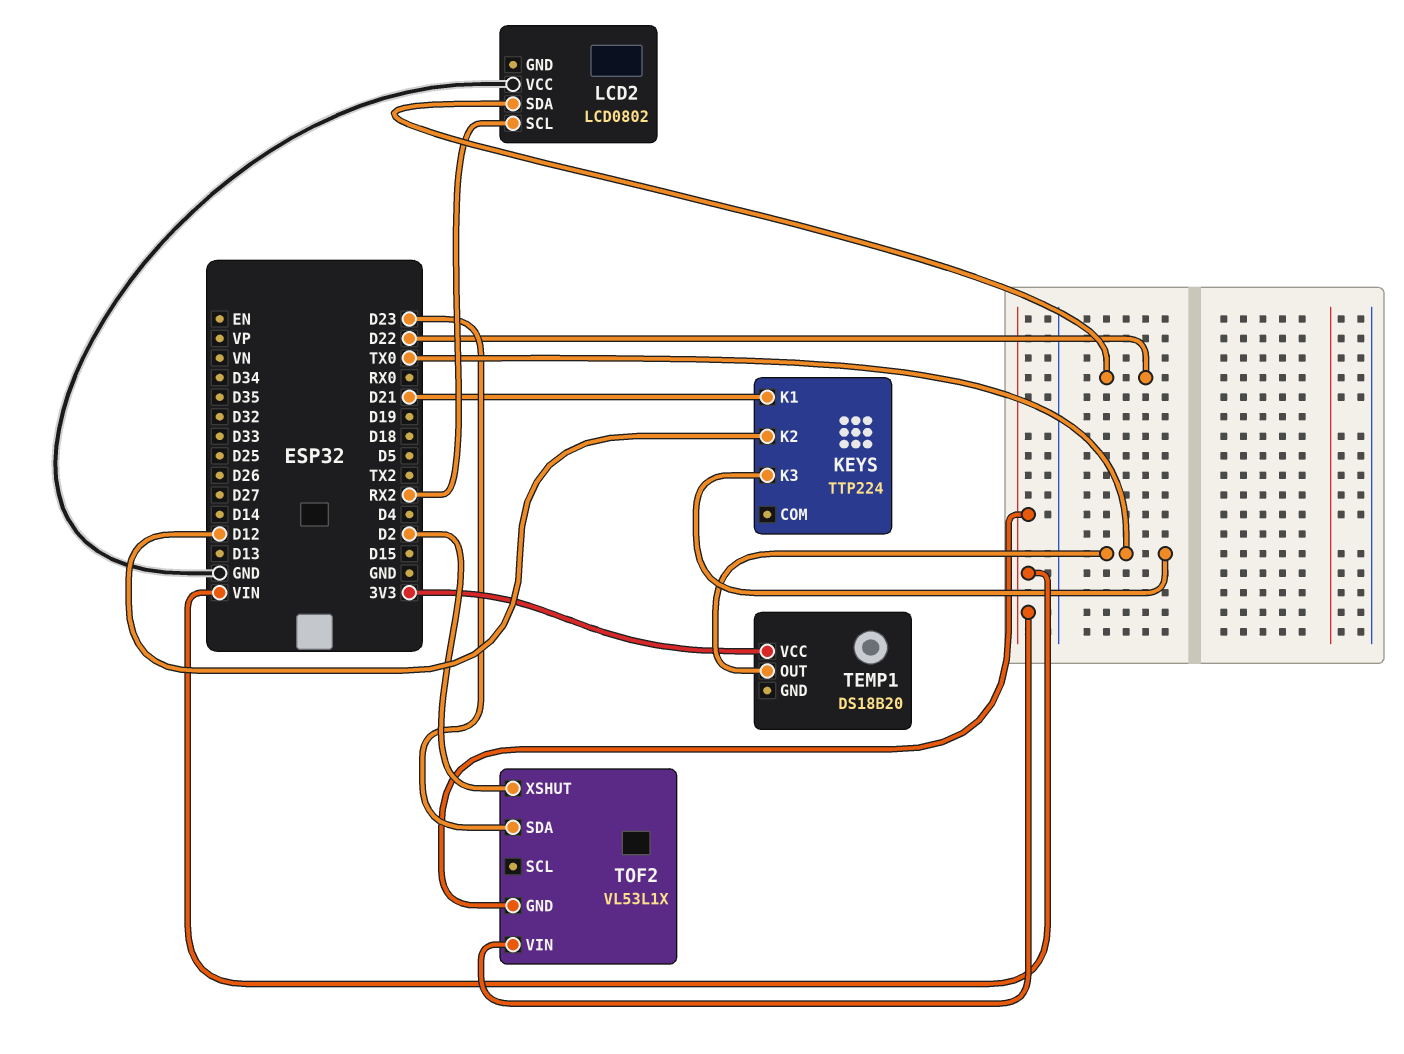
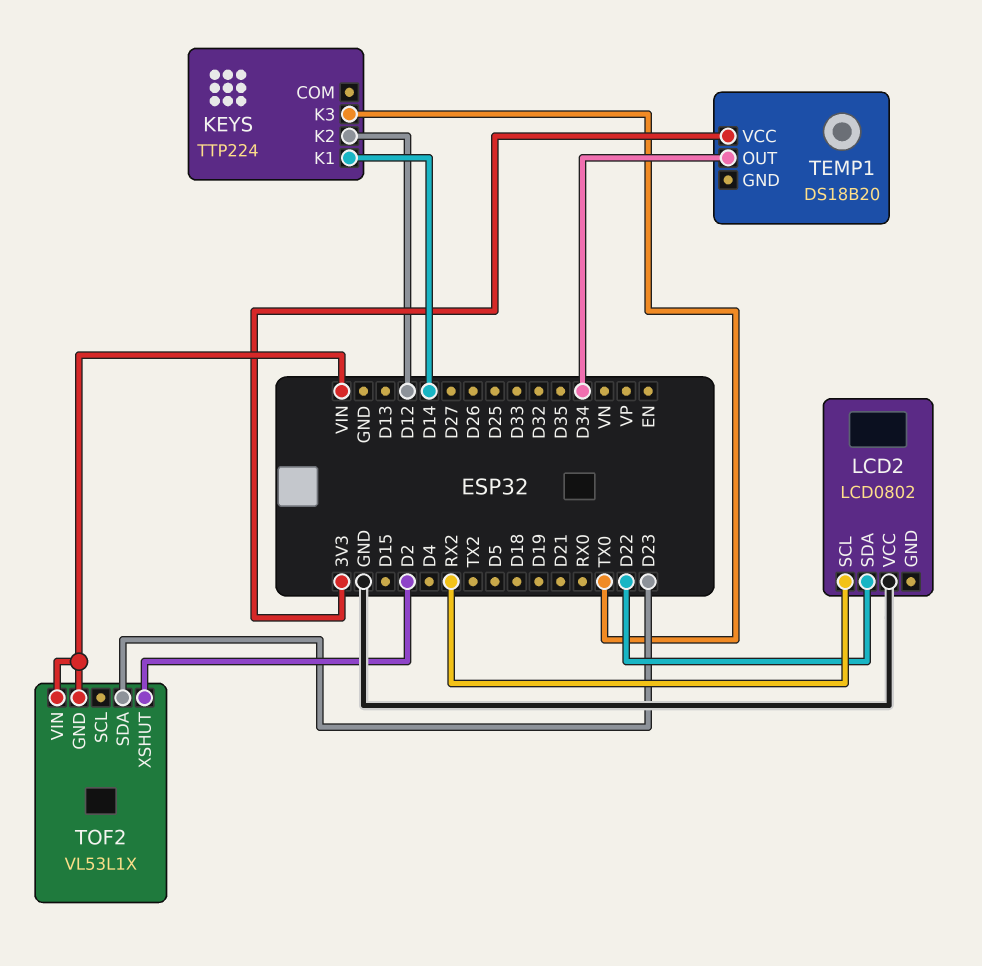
KEYS pin K1: D21 -> D14
TEMP1 pin OUT: TX0 -> D34

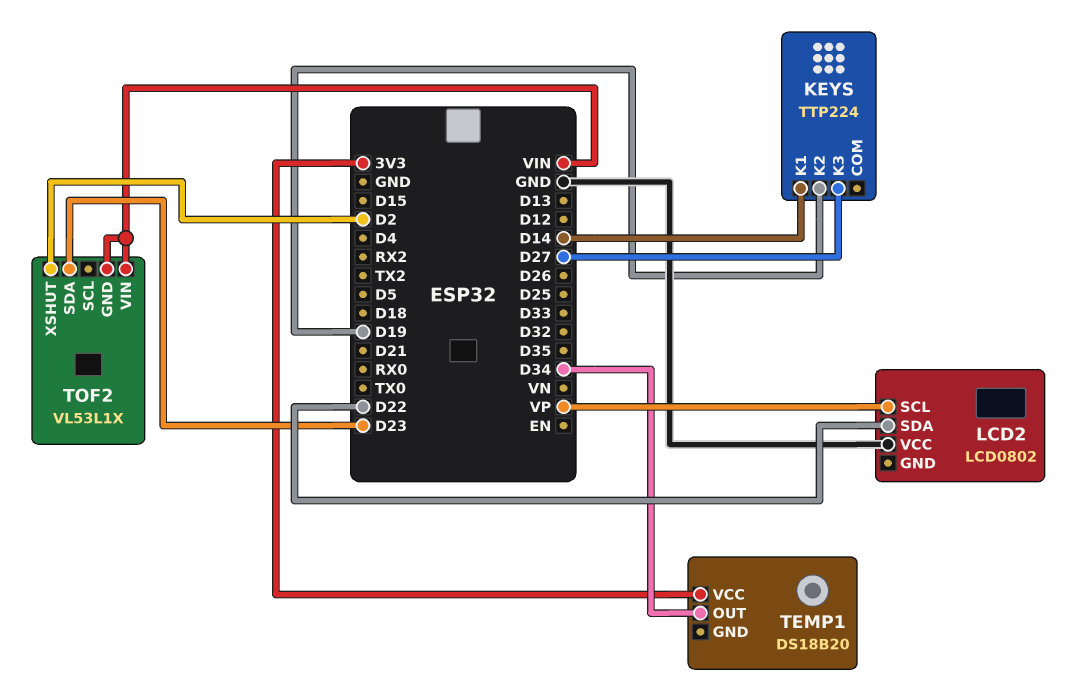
KEYS pin K2: D12 -> D19
KEYS pin K3: TX0 -> D27
LCD2 pin SCL: RX2 -> VP

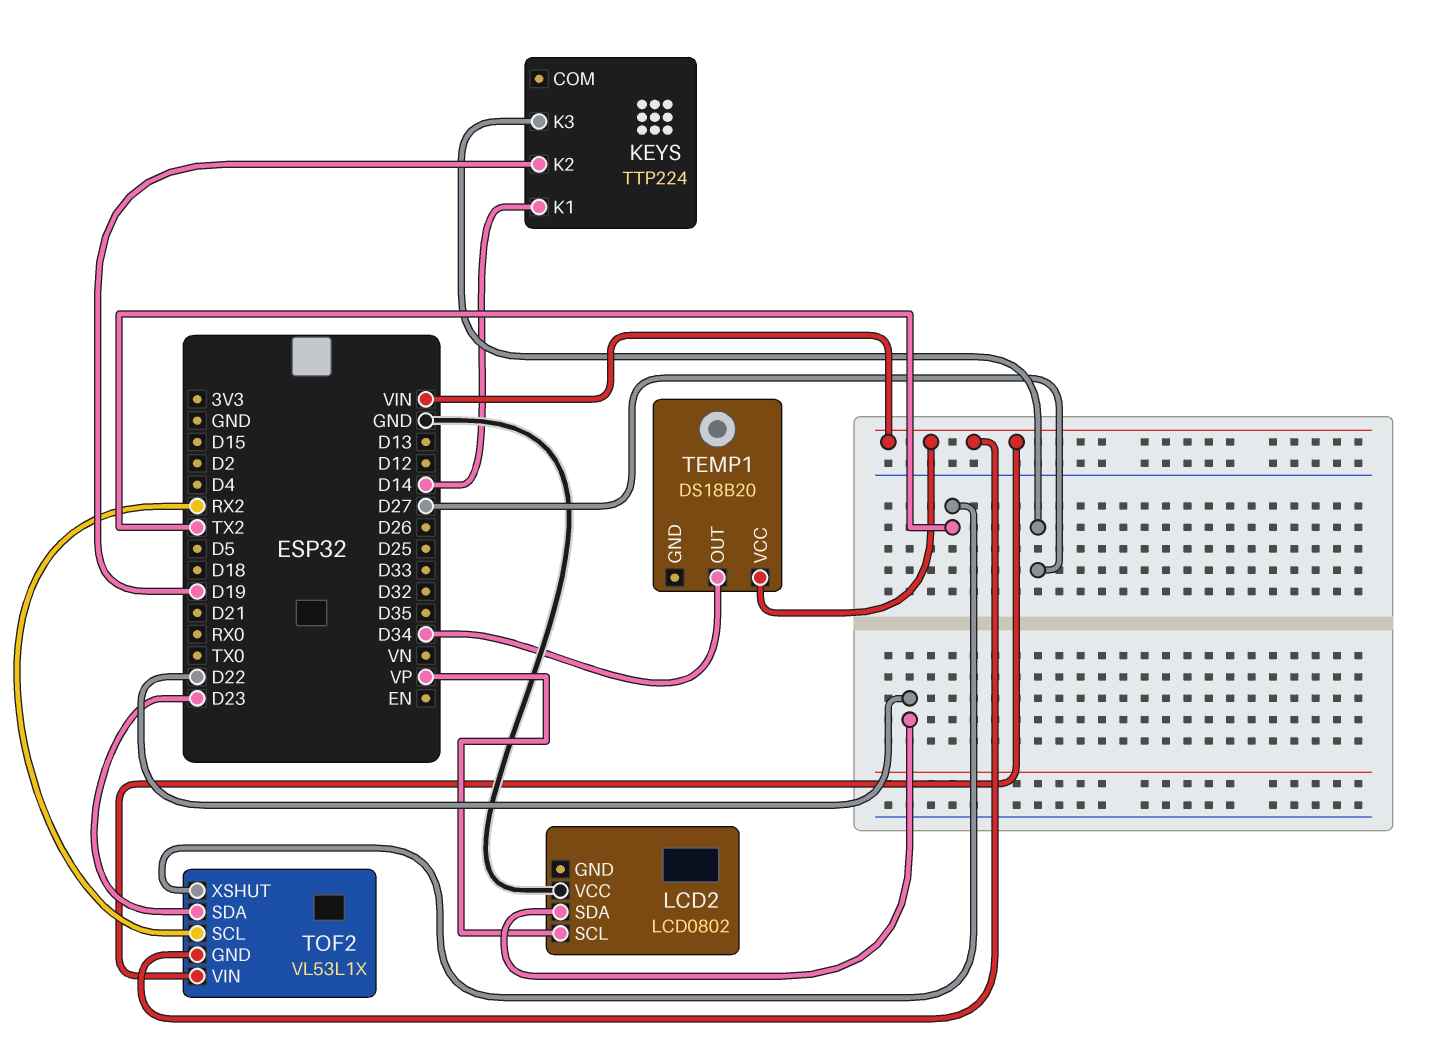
TEMP1 pin VCC: 3V3 -> VIN
TOF2 pin SCL: none -> RX2
TOF2 pin XSHUT: D2 -> TX2

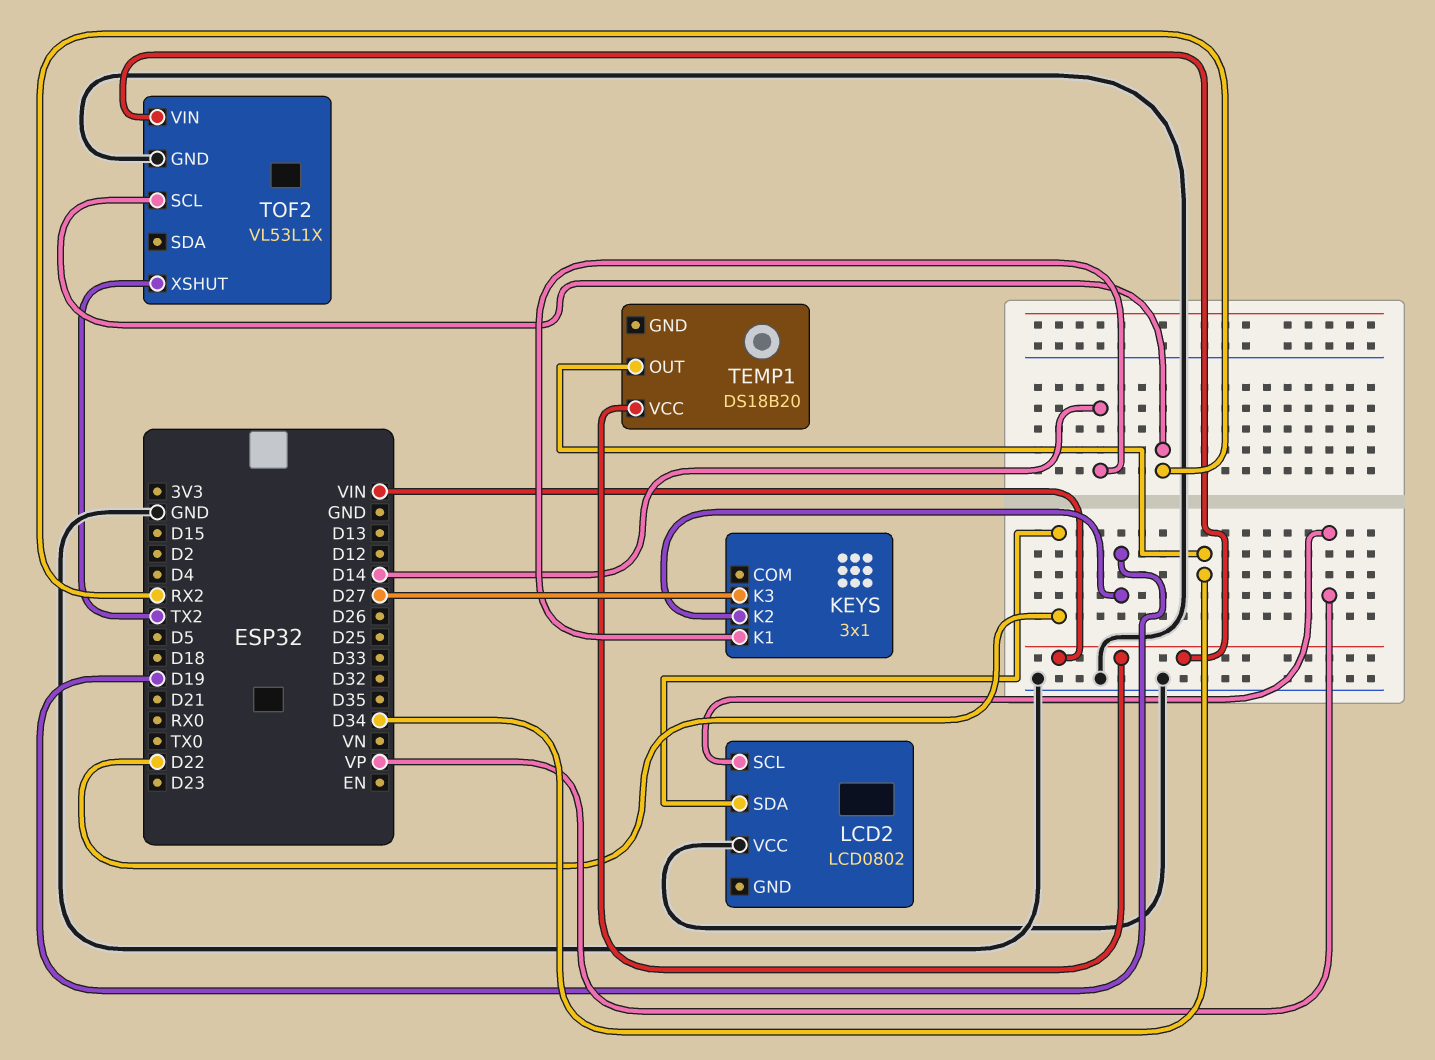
KEYS: TTP224 -> 3x1
TOF2 pin GND: VIN -> GND
TOF2 pin SDA: D23 -> none

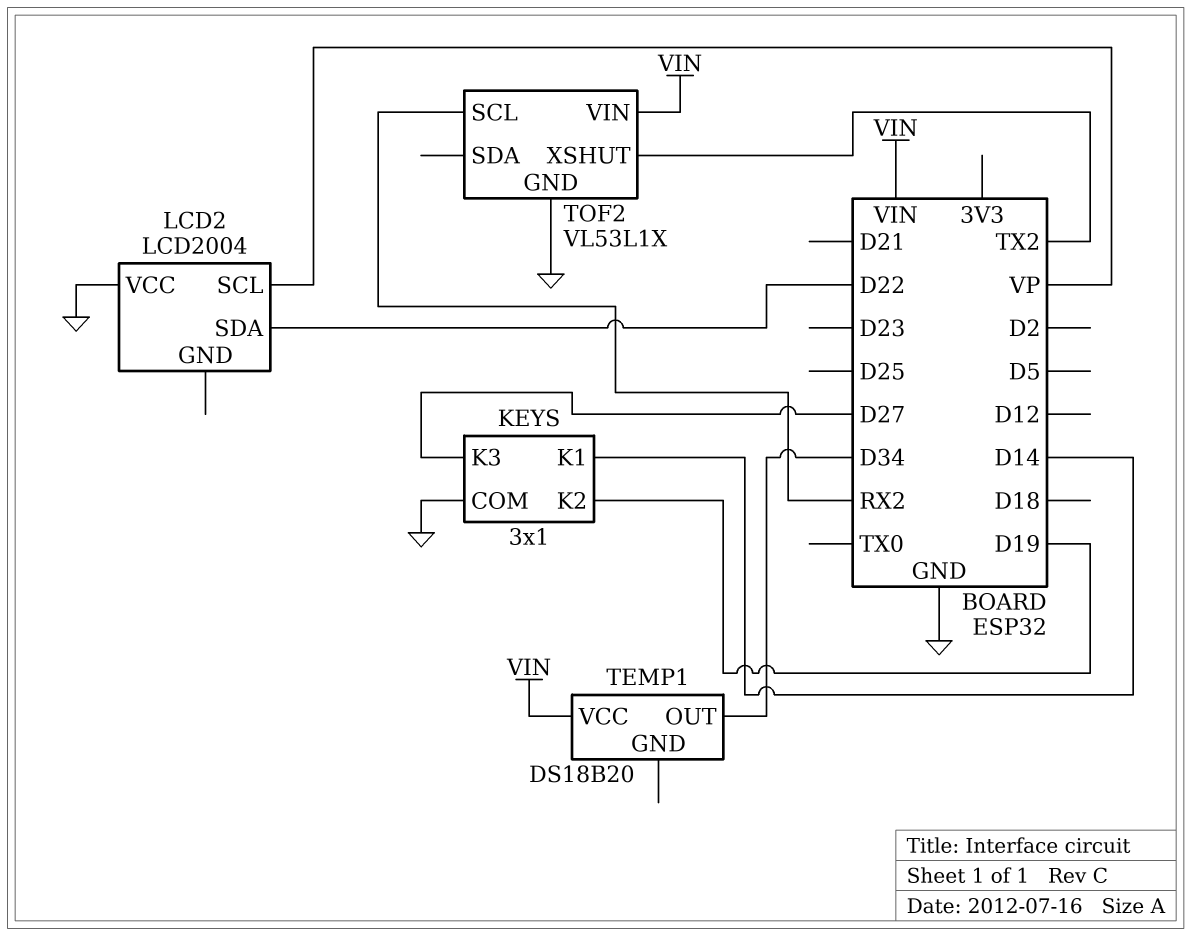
KEYS pin COM: none -> GND
LCD2: LCD0802 -> LCD2004

